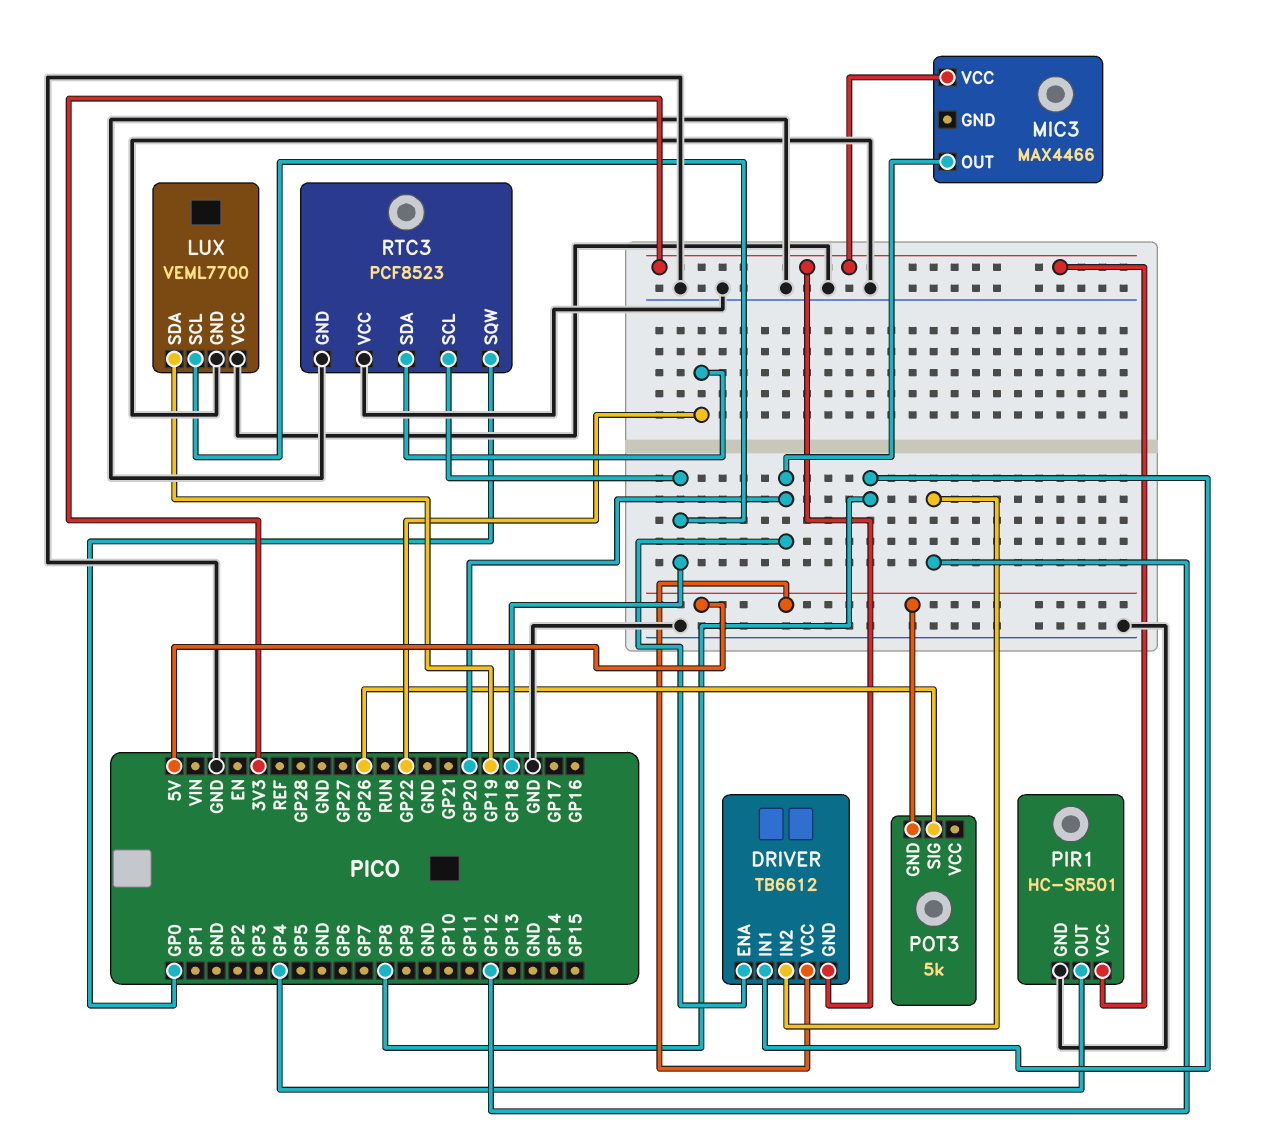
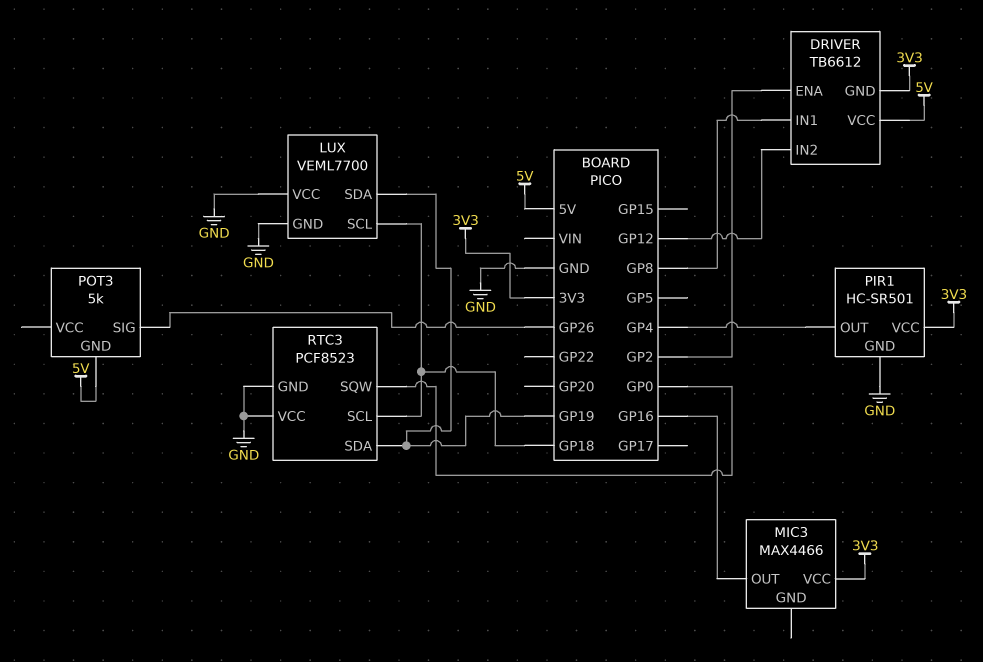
DRIVER pin ENA: GP20 -> GP2
MIC3 pin OUT: GP20 -> GP16
RTC3 pin SDA: GP22 -> GP19

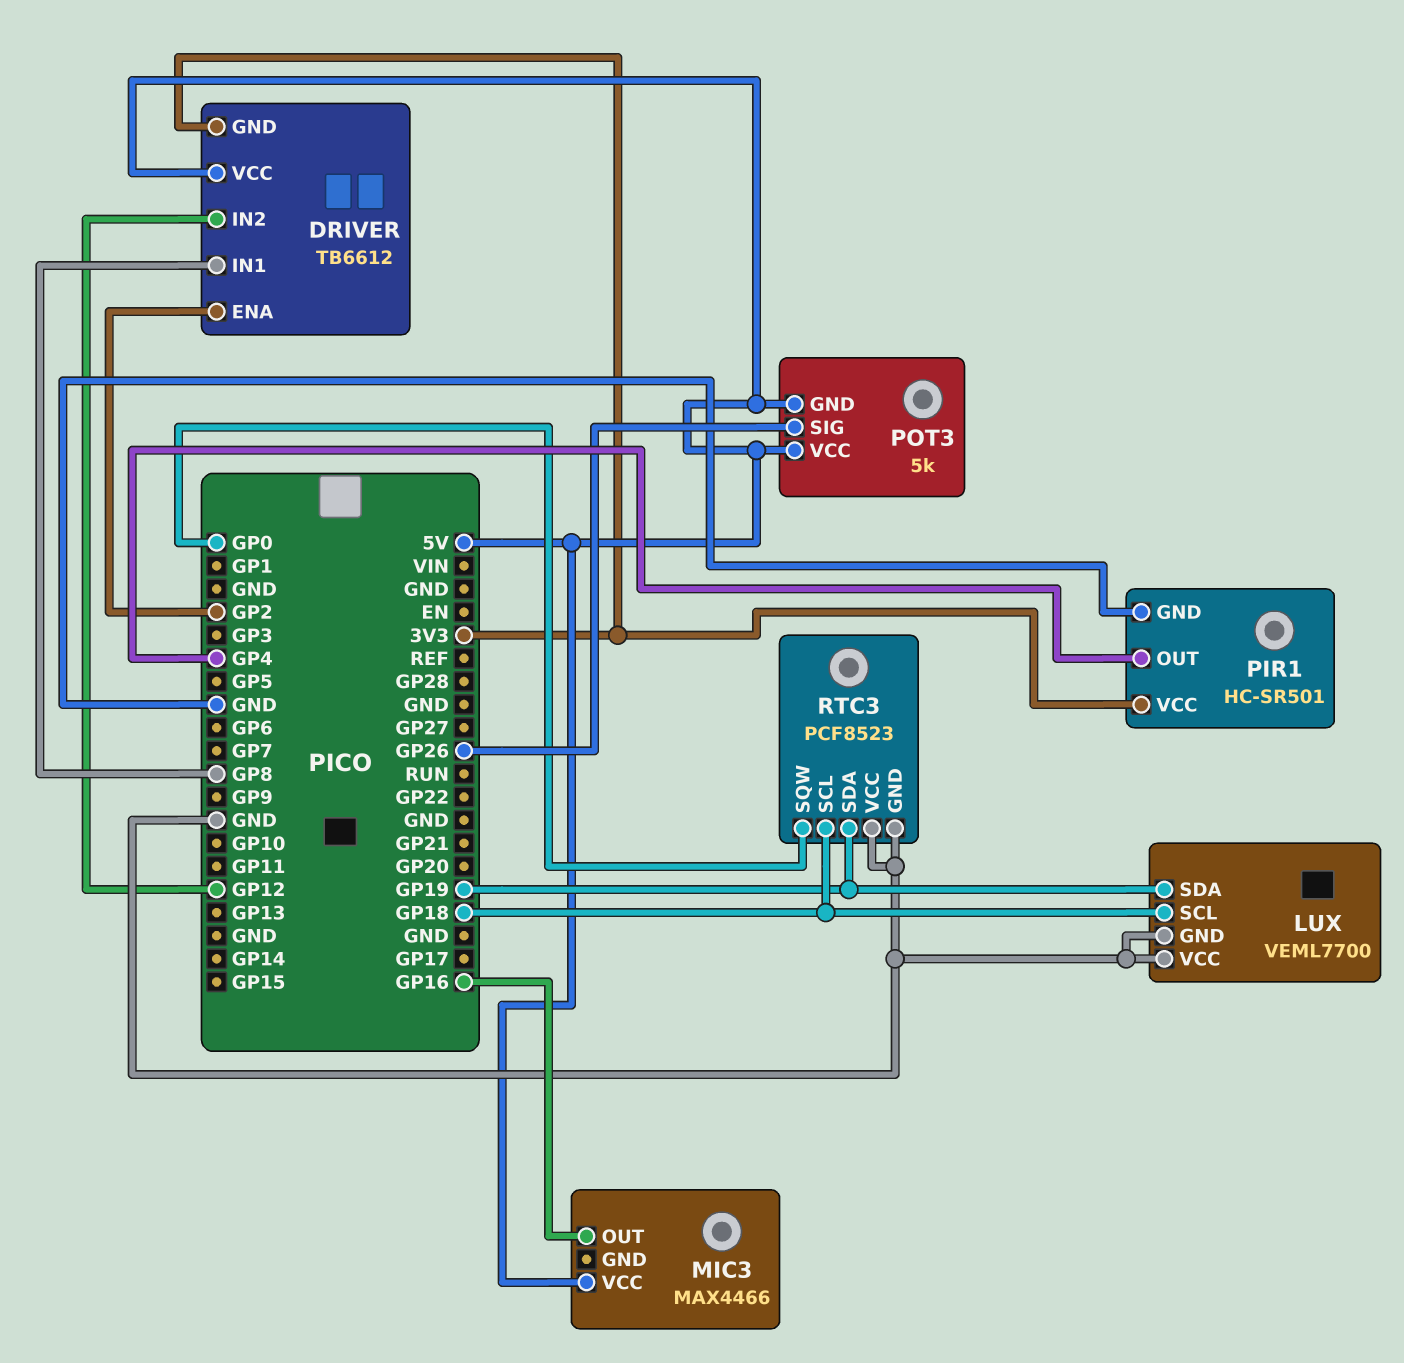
MIC3 pin VCC: 3V3 -> 5V
POT3 pin VCC: none -> 5V

